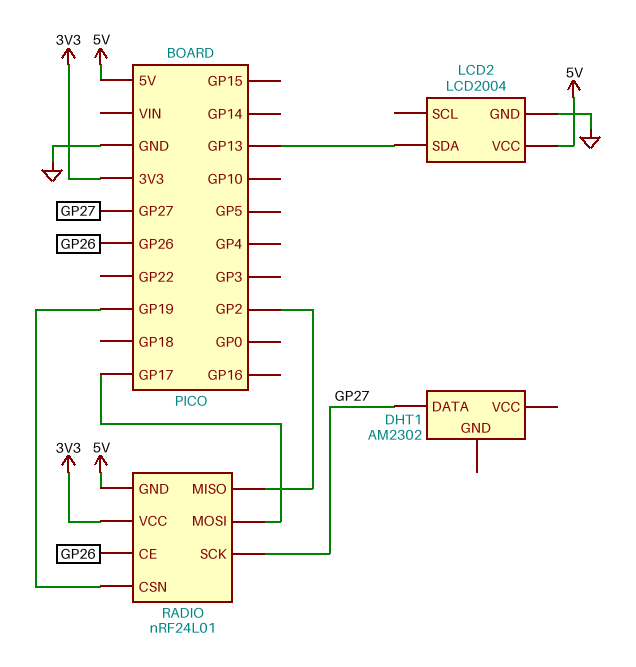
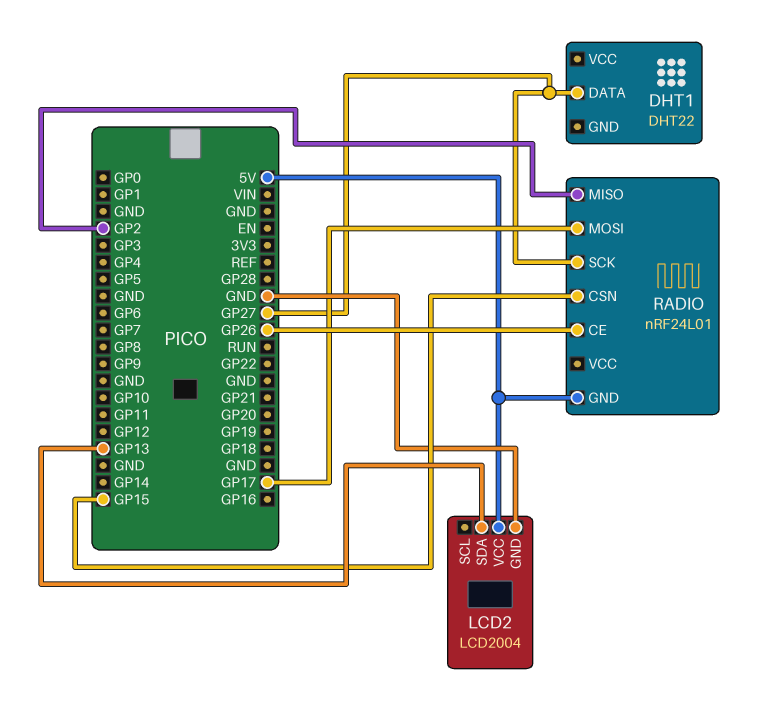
DHT1: AM2302 -> DHT22
RADIO pin CSN: GP19 -> GP15
RADIO pin VCC: 3V3 -> none

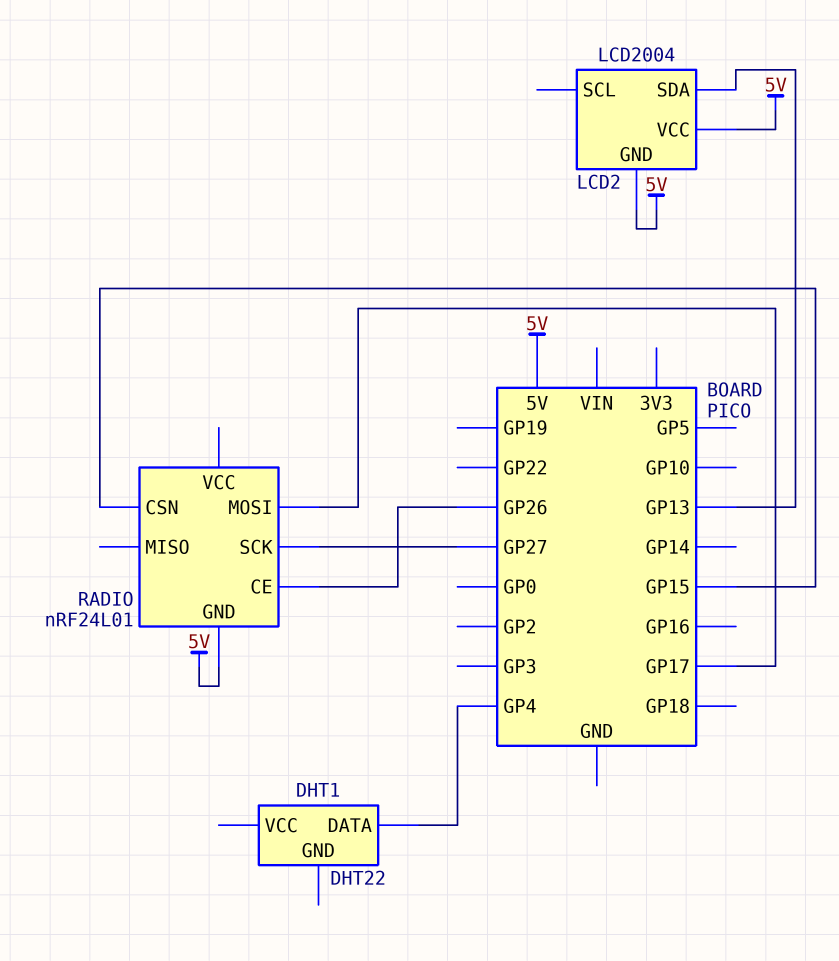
DHT1 pin DATA: GP27 -> GP4
LCD2 pin GND: GND -> 5V
RADIO pin MISO: GP2 -> none

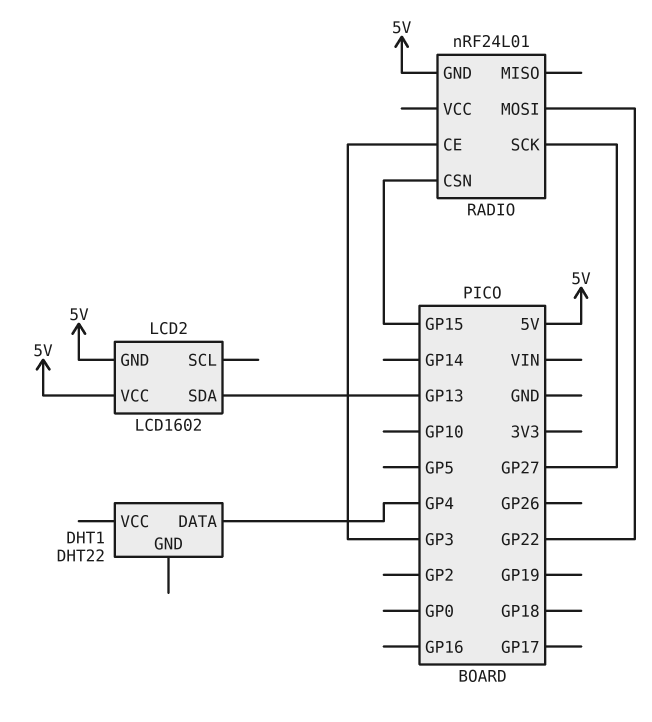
LCD2: LCD2004 -> LCD1602
RADIO pin CE: GP26 -> GP3
RADIO pin MOSI: GP17 -> GP22

